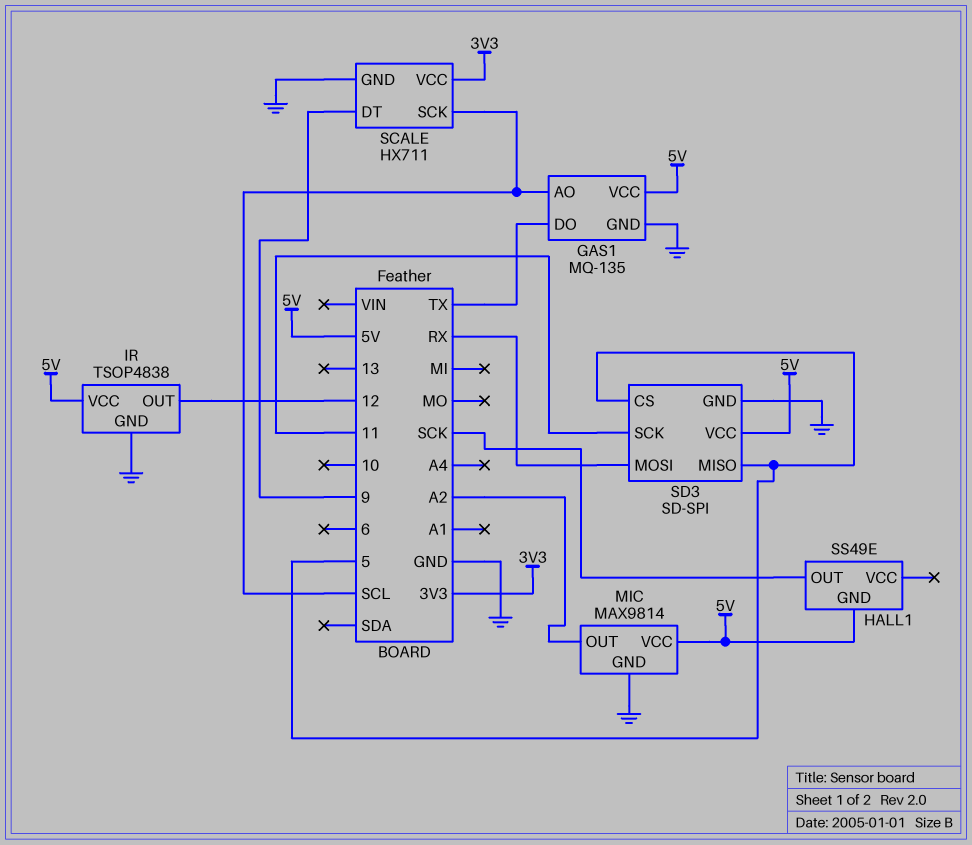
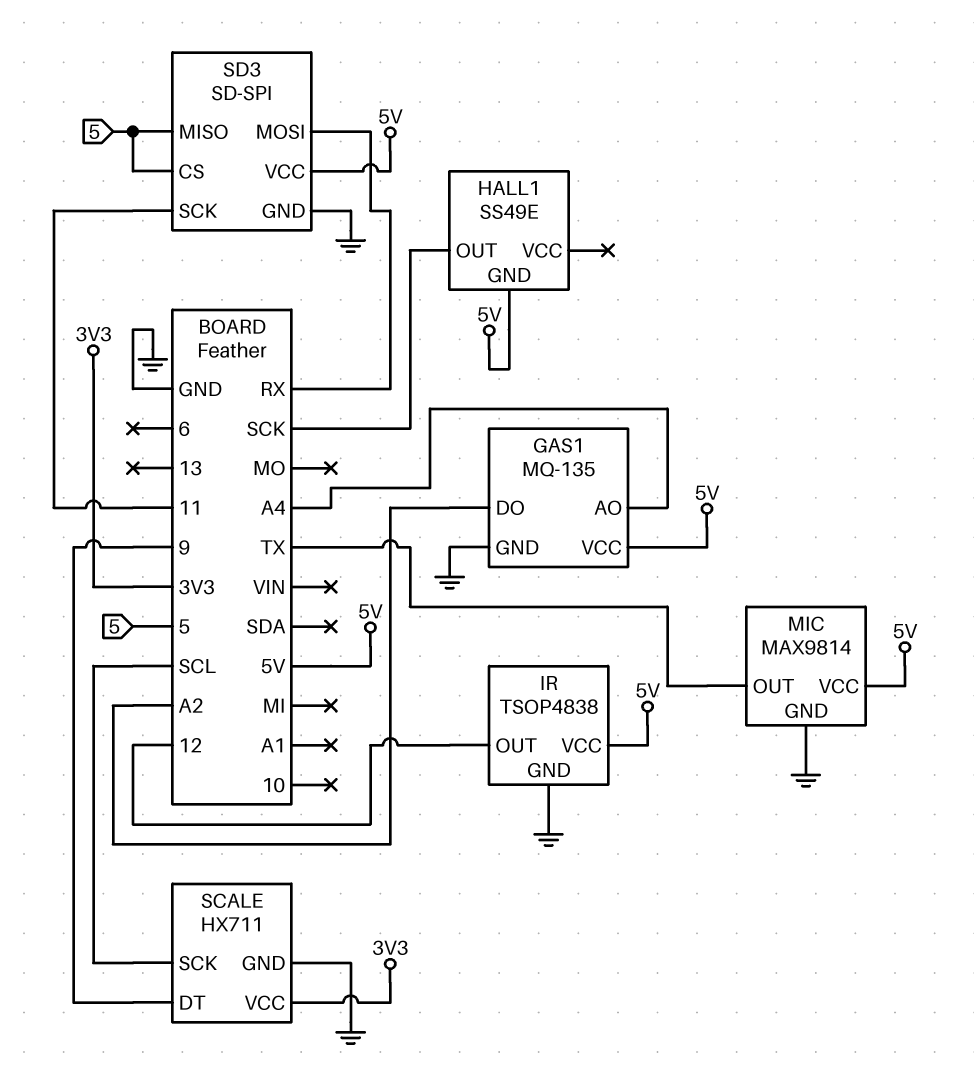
GAS1 pin AO: SCL -> A4
GAS1 pin DO: TX -> A2
MIC pin OUT: A2 -> TX

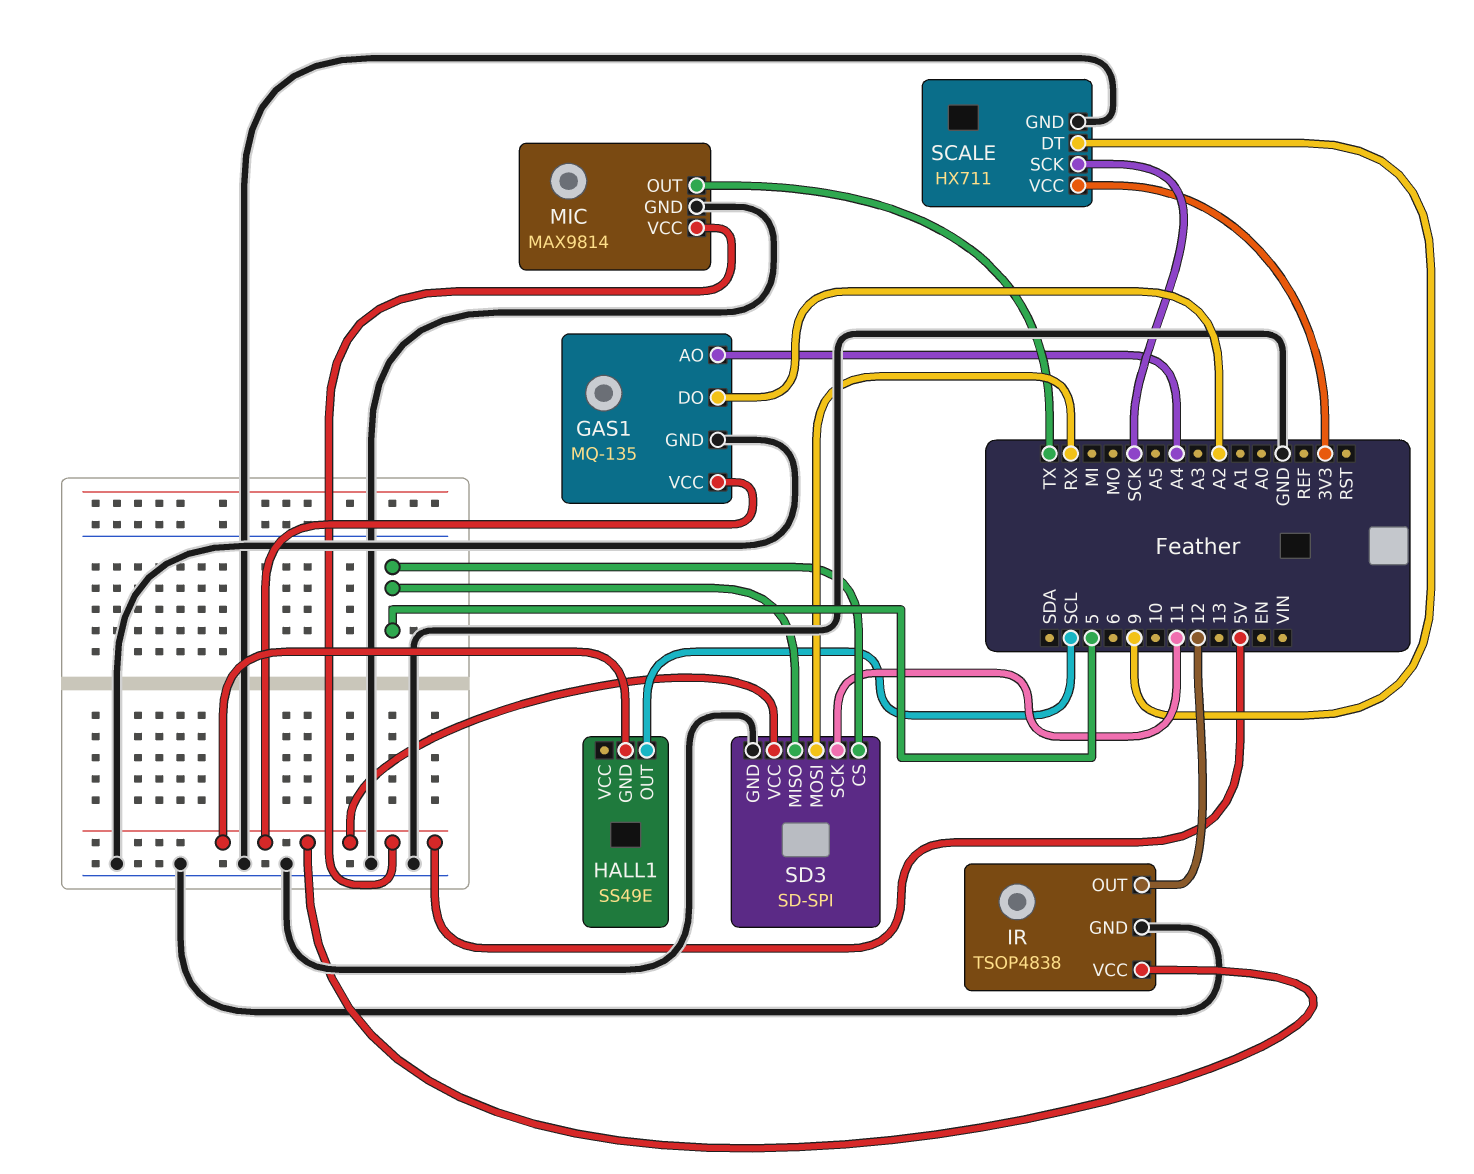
HALL1 pin OUT: SCK -> SCL
SCALE pin SCK: SCL -> SCK

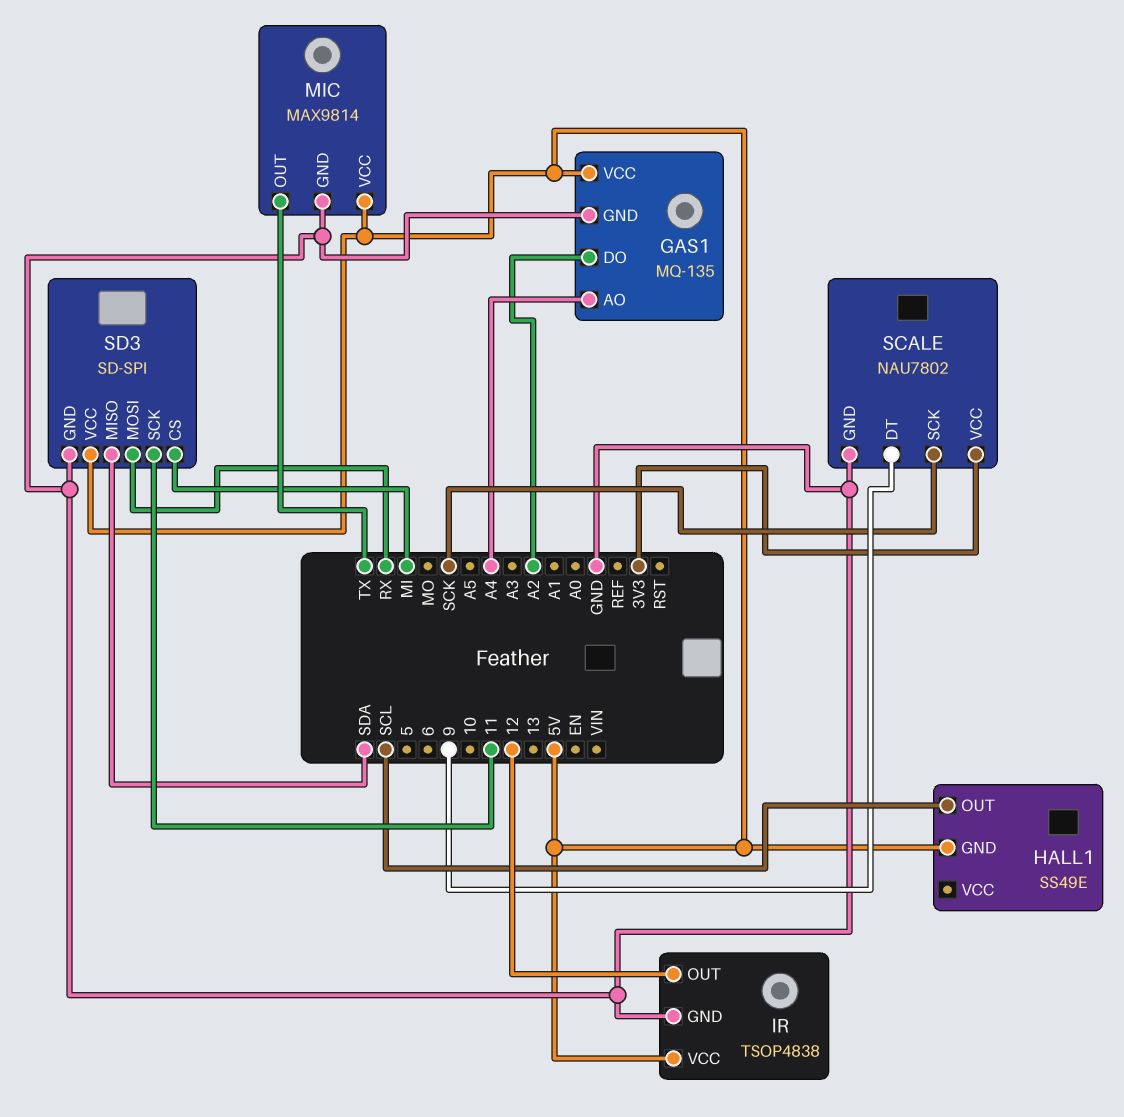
SCALE: HX711 -> NAU7802
SD3 pin CS: 5 -> MI
SD3 pin MISO: 5 -> SDA

